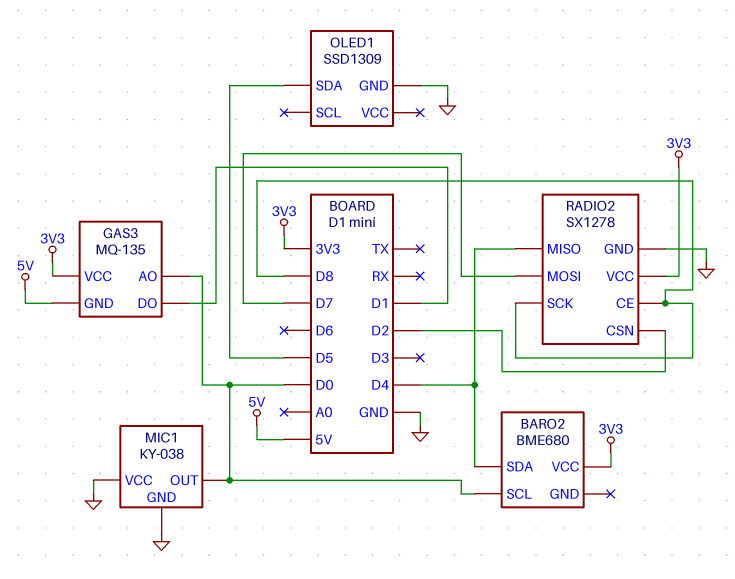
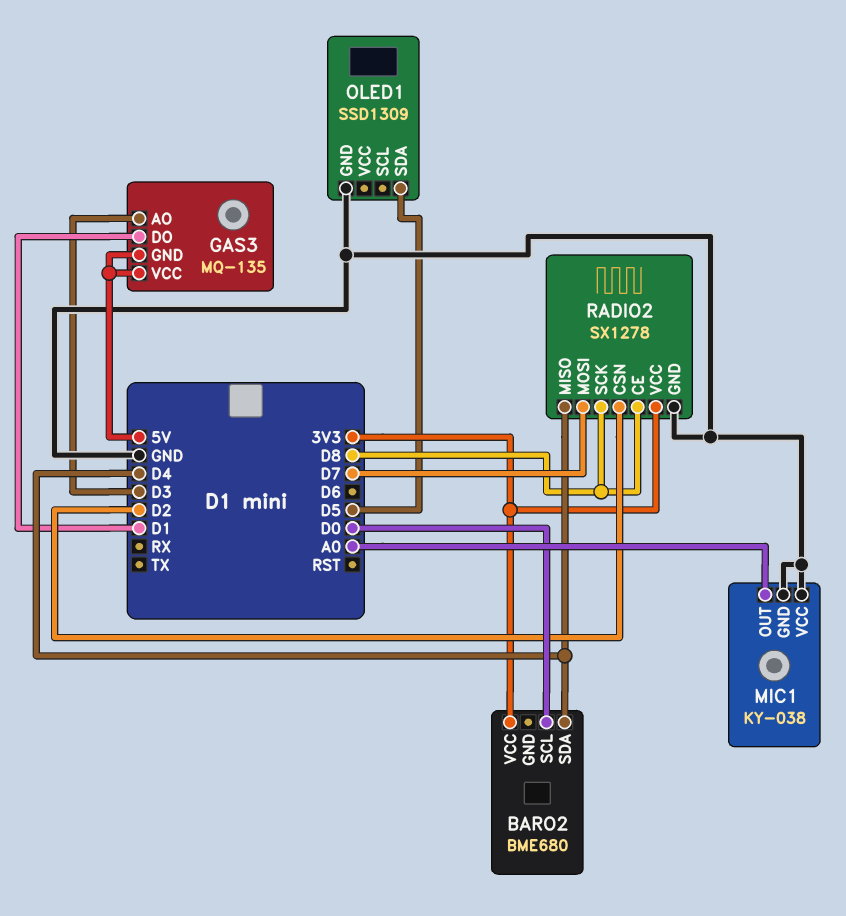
GAS3 pin AO: D0 -> D3
GAS3 pin VCC: 3V3 -> 5V
MIC1 pin OUT: D0 -> A0

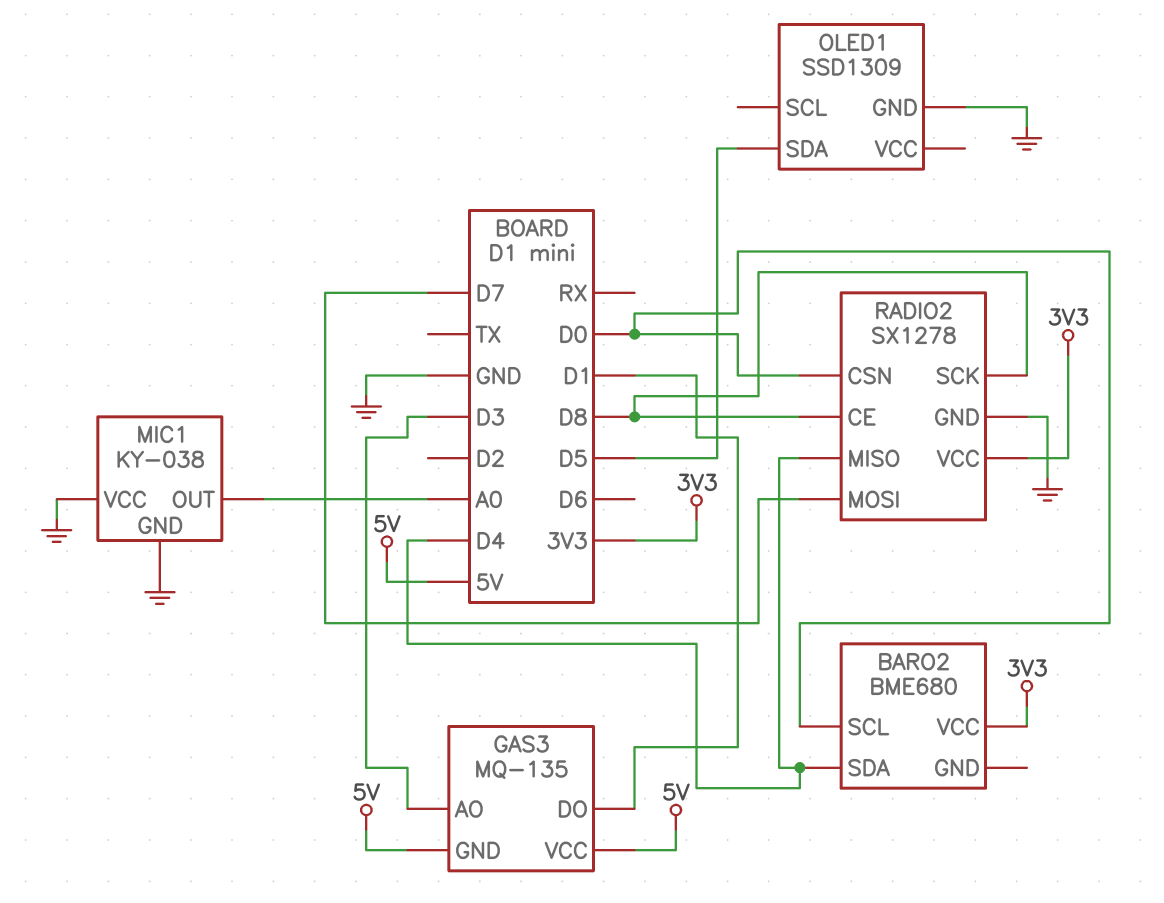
RADIO2 pin CSN: D2 -> D0

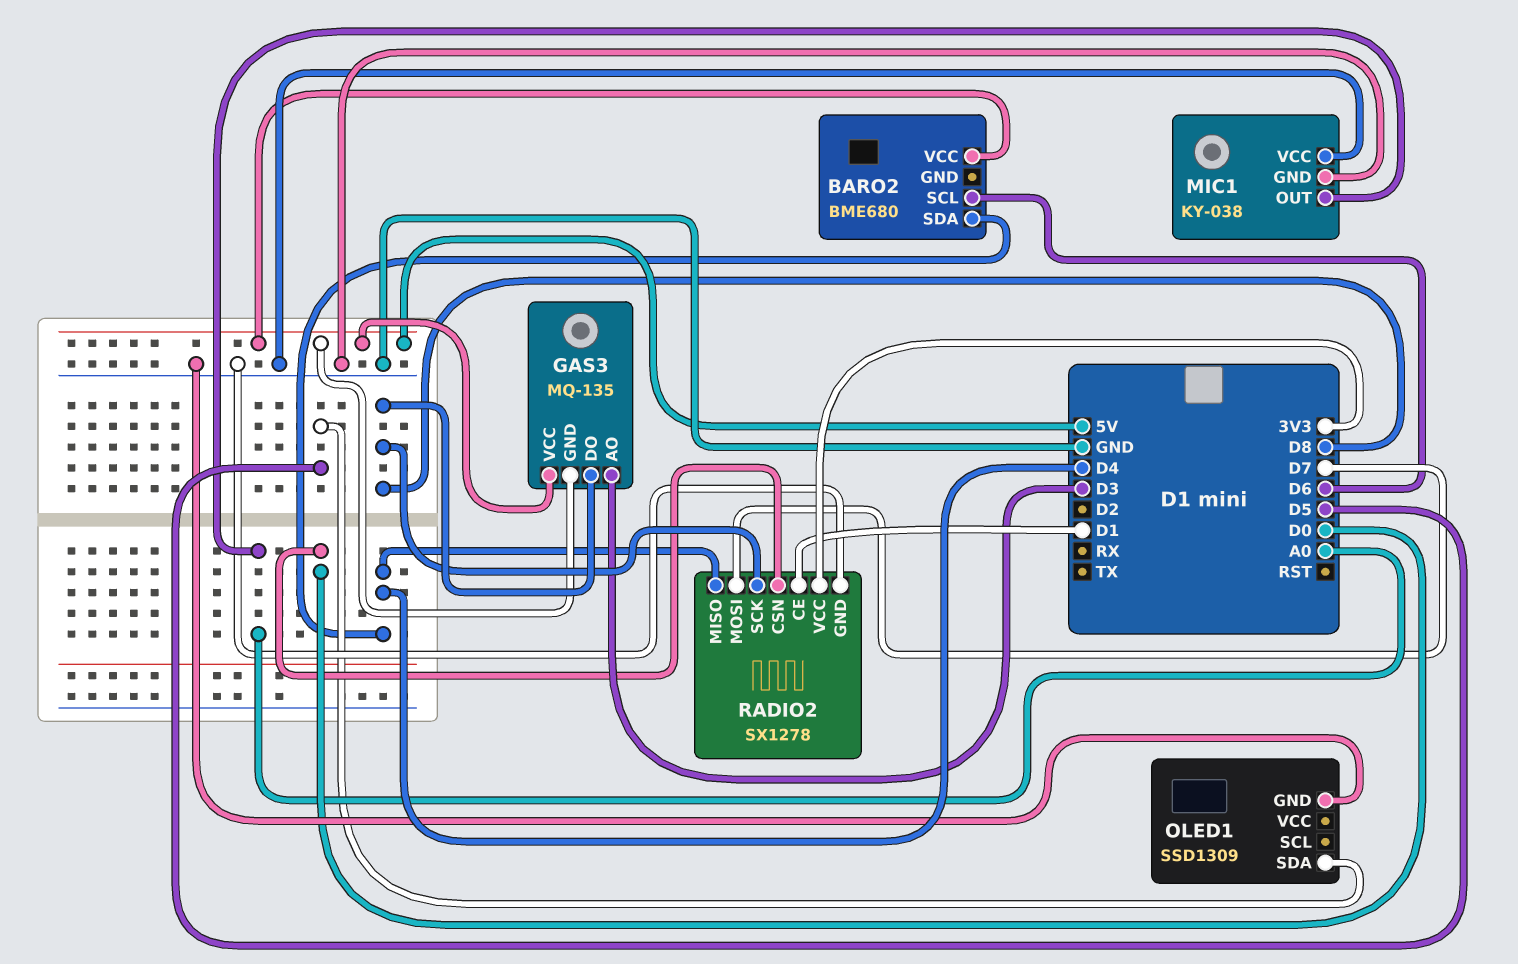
BARO2 pin SCL: D0 -> D6
BARO2 pin VCC: 3V3 -> 5V
GAS3 pin DO: D1 -> D8
RADIO2 pin CE: D8 -> D1

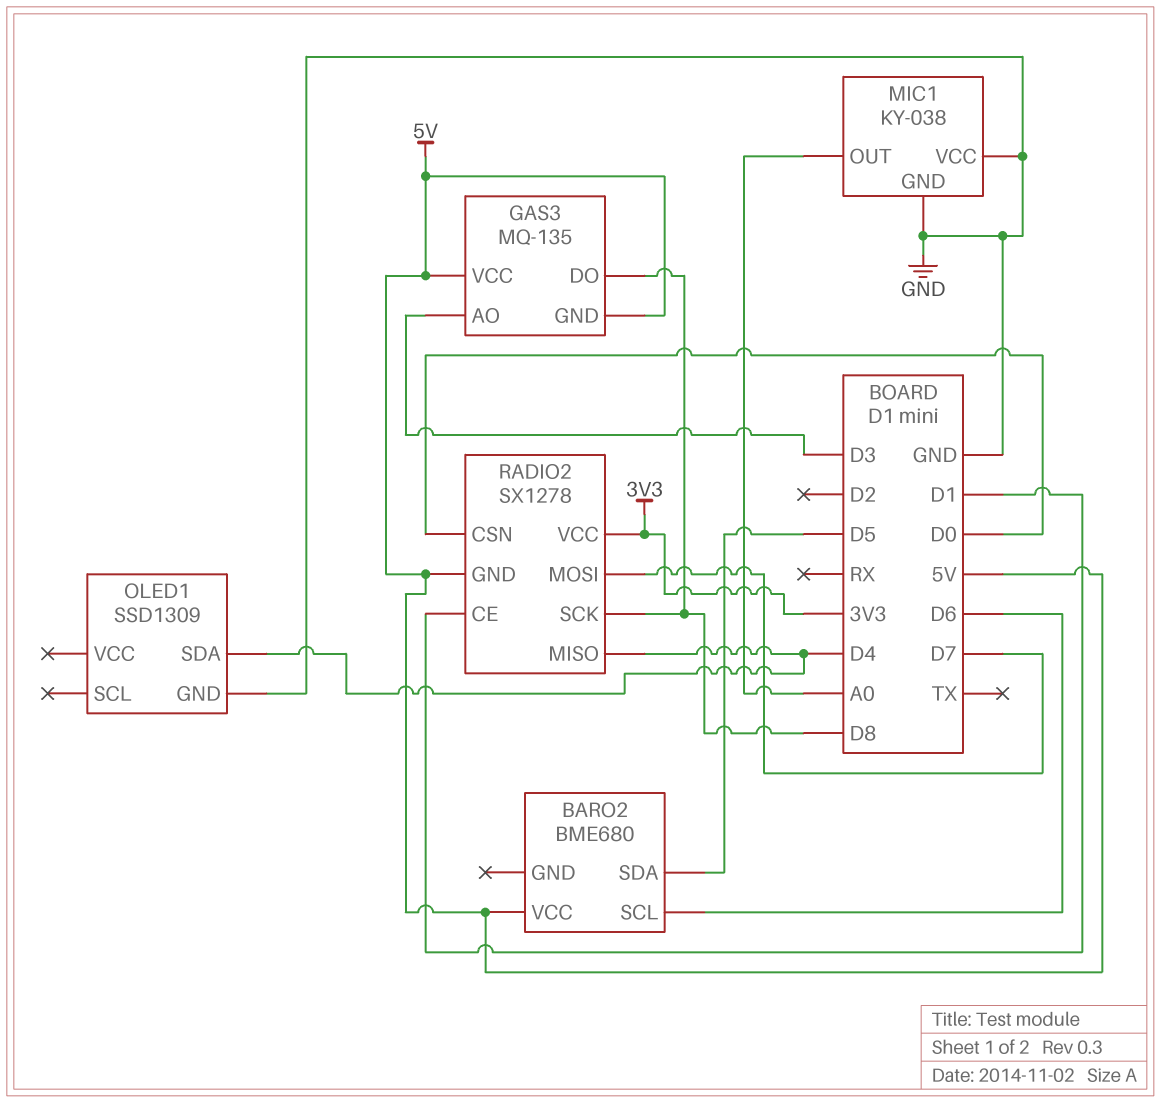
BARO2 pin SDA: D4 -> D5
OLED1 pin SDA: D5 -> D4
RADIO2 pin GND: GND -> 5V

